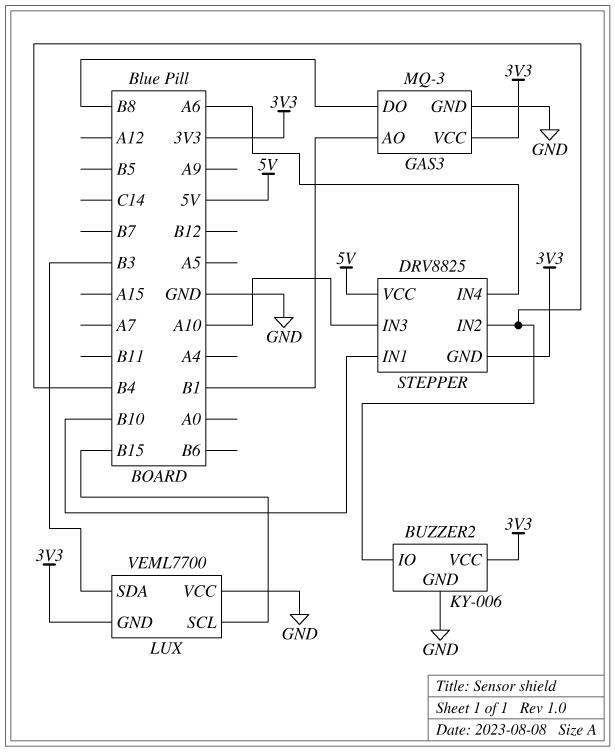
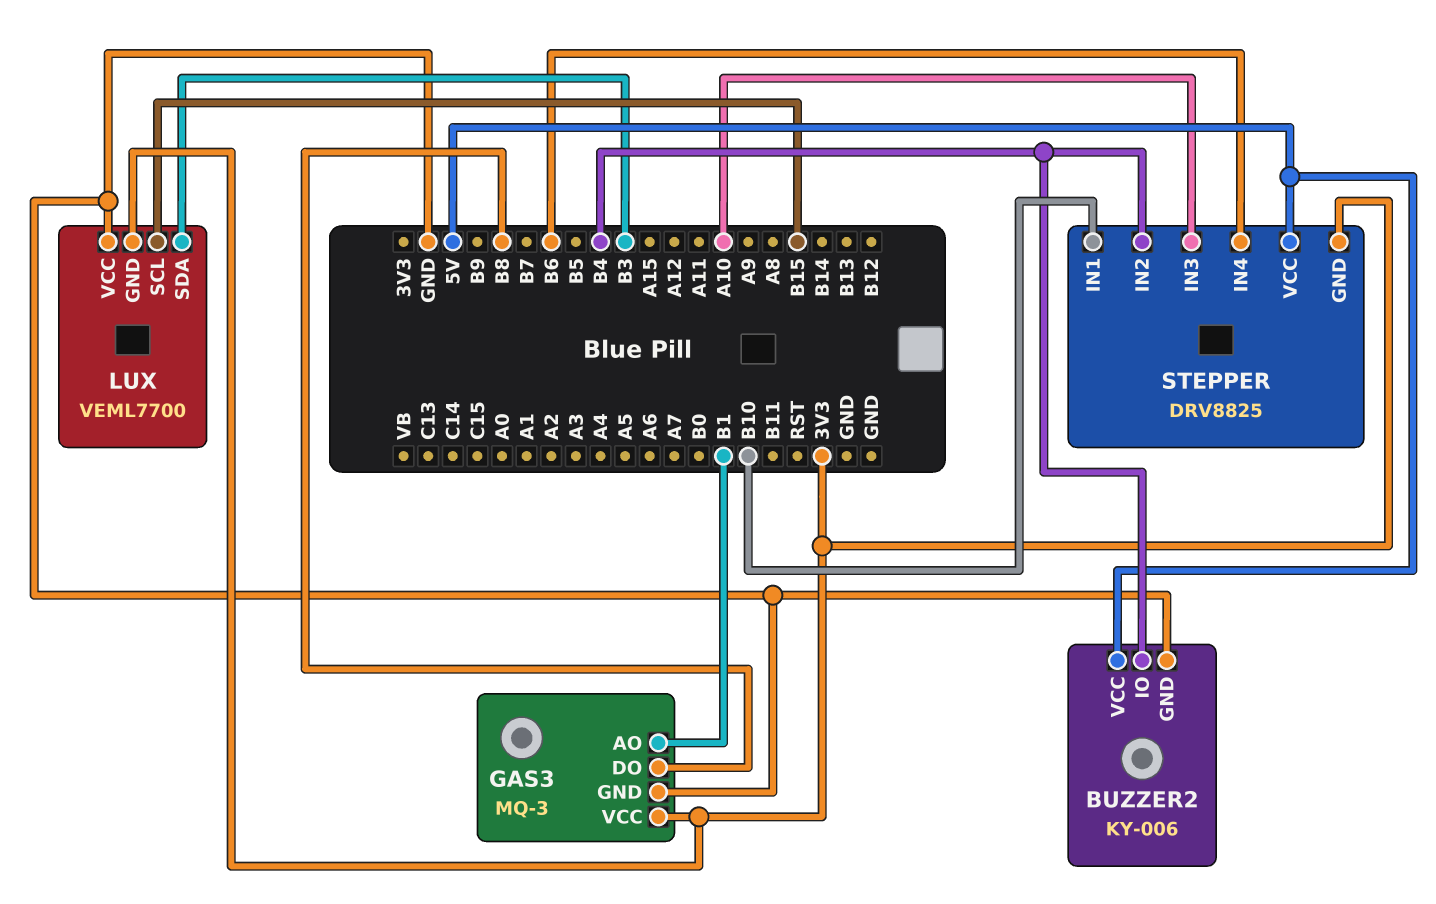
BUZZER2 pin VCC: 3V3 -> 5V
STEPPER pin IN4: A6 -> B6

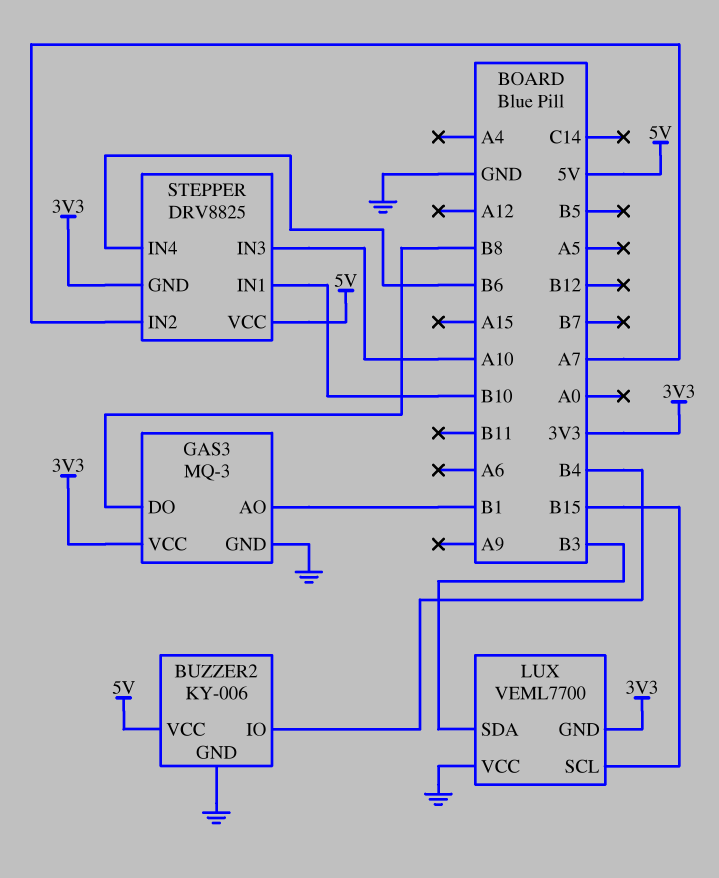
STEPPER pin IN2: B4 -> A7

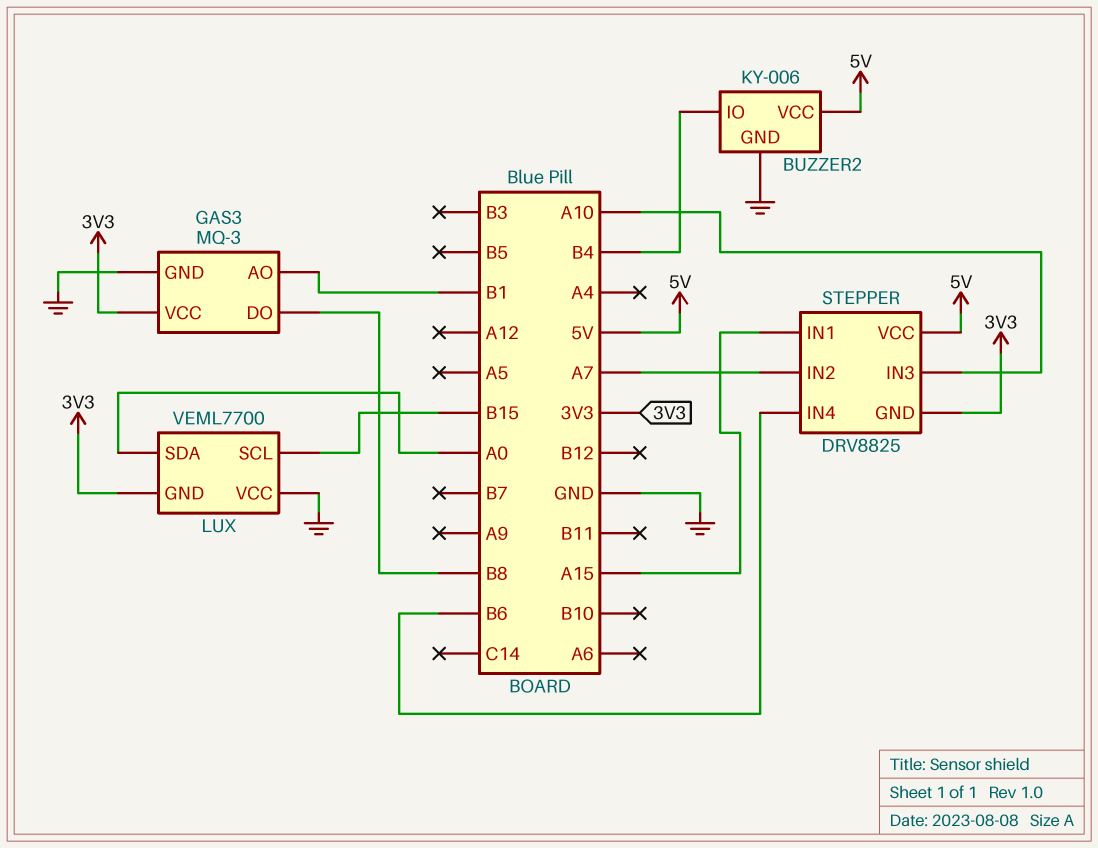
LUX pin SDA: B3 -> A0
STEPPER pin IN1: B10 -> A15

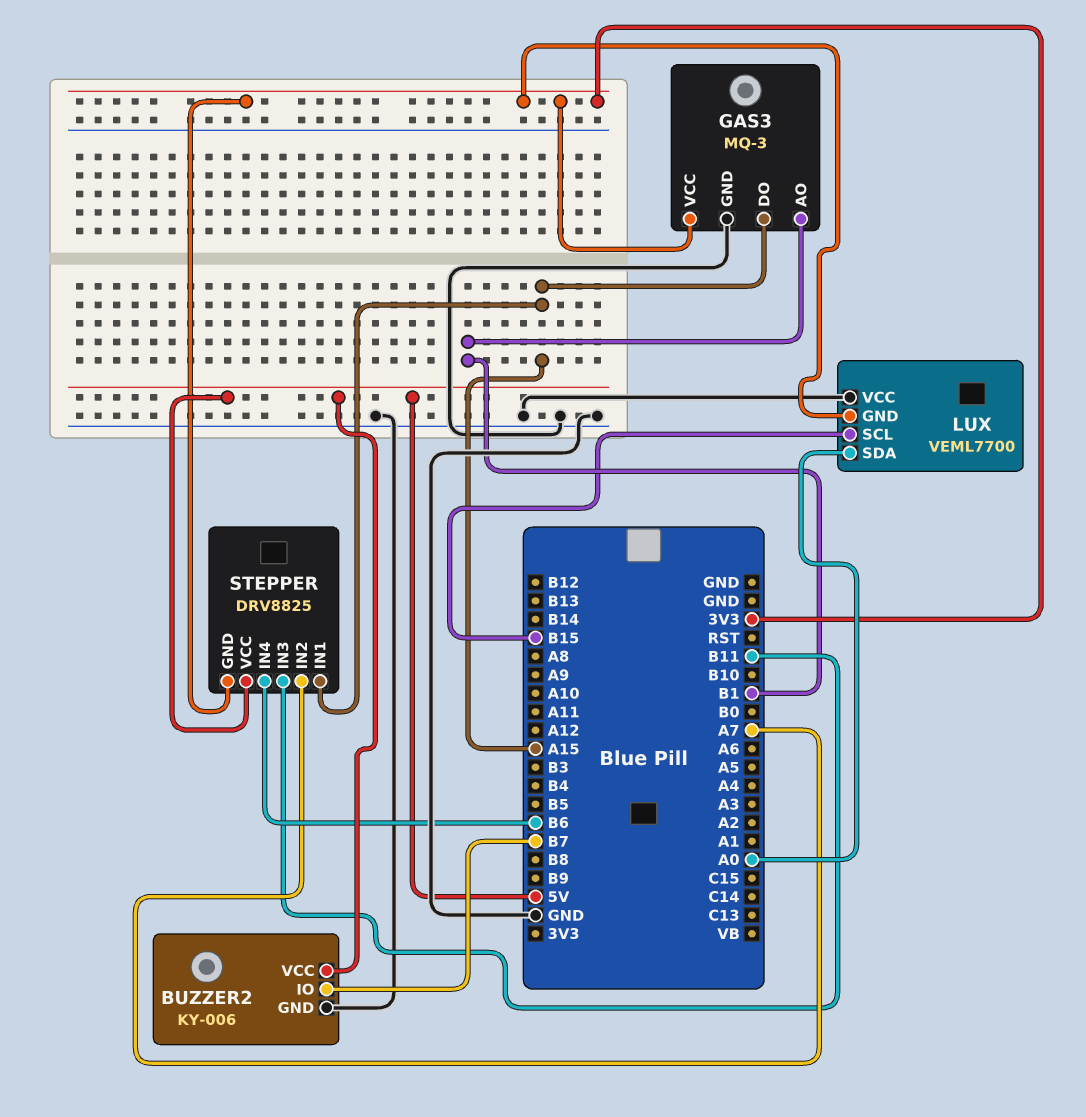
BUZZER2 pin IO: B4 -> B7
GAS3 pin DO: B8 -> A15
STEPPER pin IN3: A10 -> B11

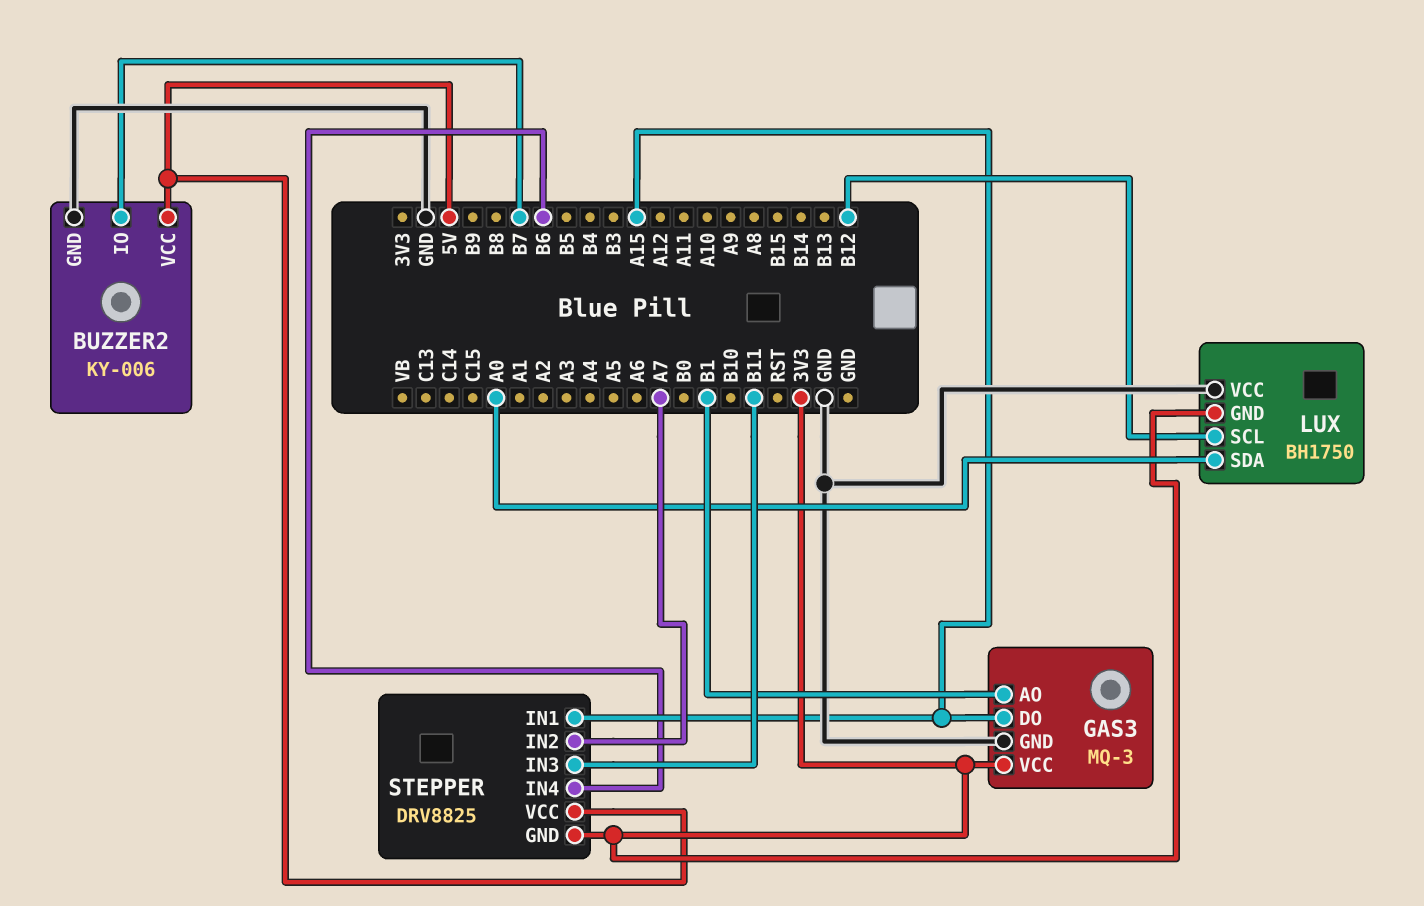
LUX: VEML7700 -> BH1750
LUX pin SCL: B15 -> B12

